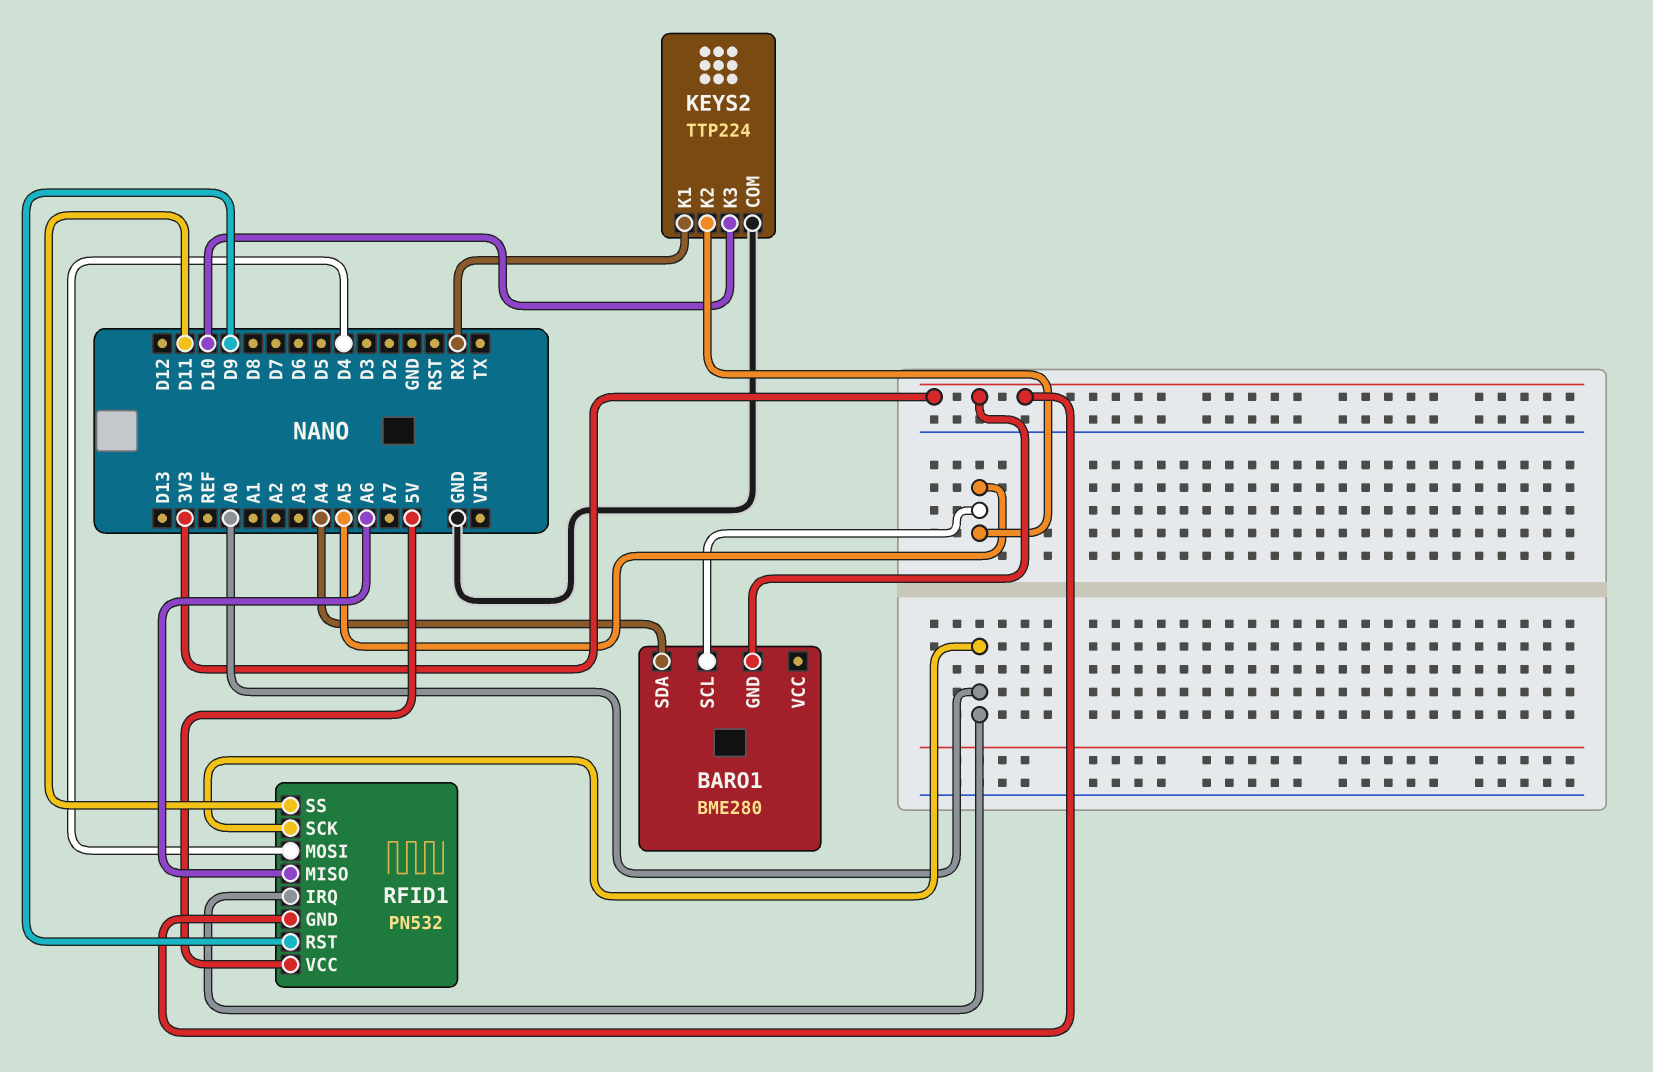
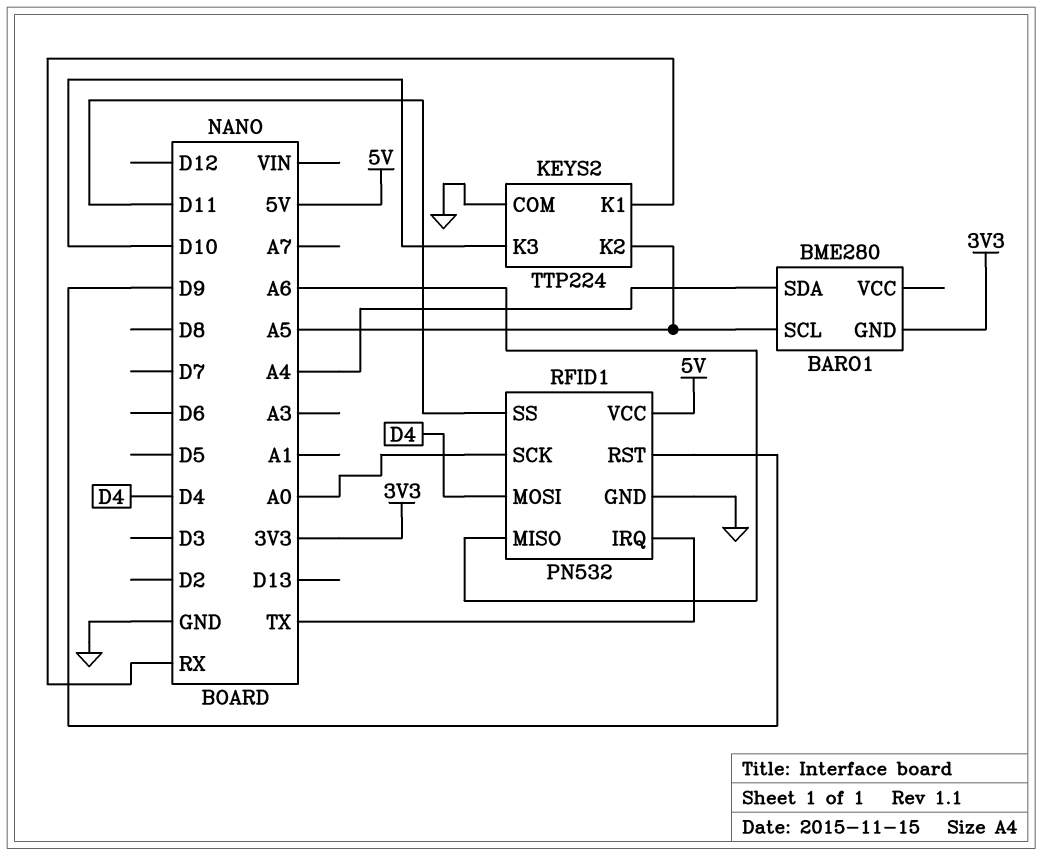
RFID1 pin GND: 3V3 -> GND
RFID1 pin IRQ: A0 -> TX

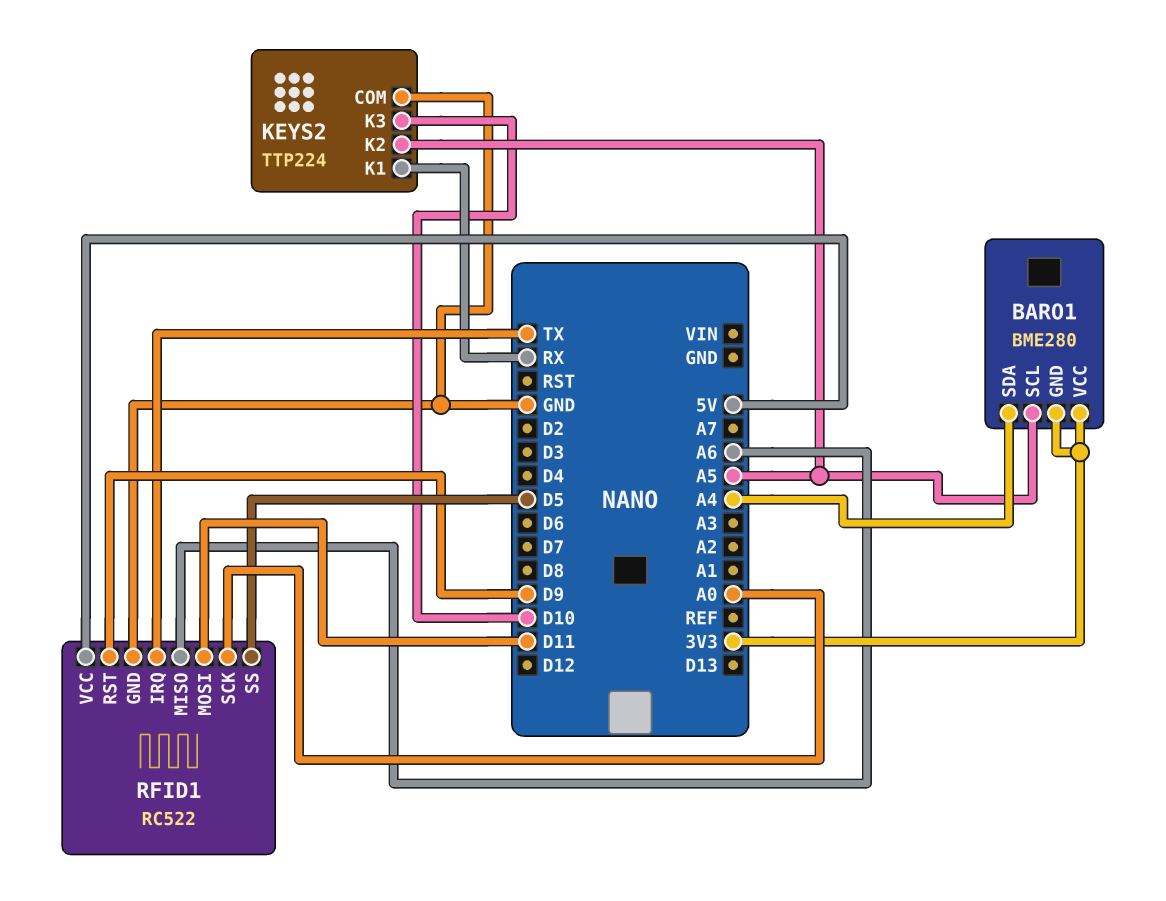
BARO1 pin VCC: none -> 3V3
RFID1: PN532 -> RC522
RFID1 pin MOSI: D4 -> D11
RFID1 pin SS: D11 -> D5

